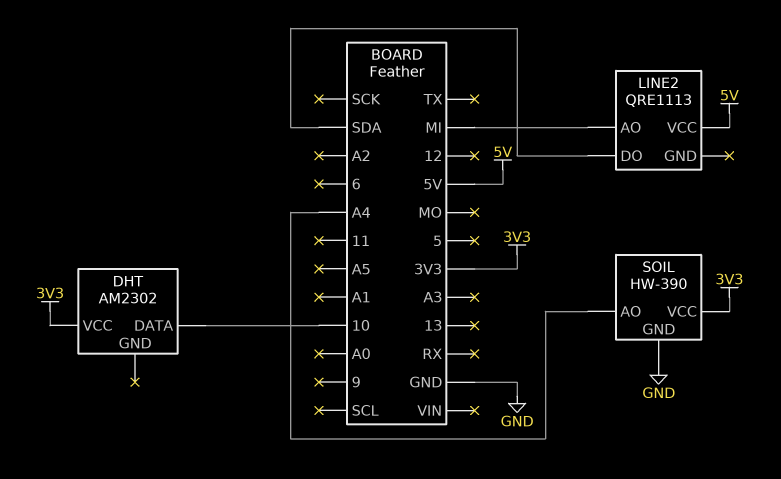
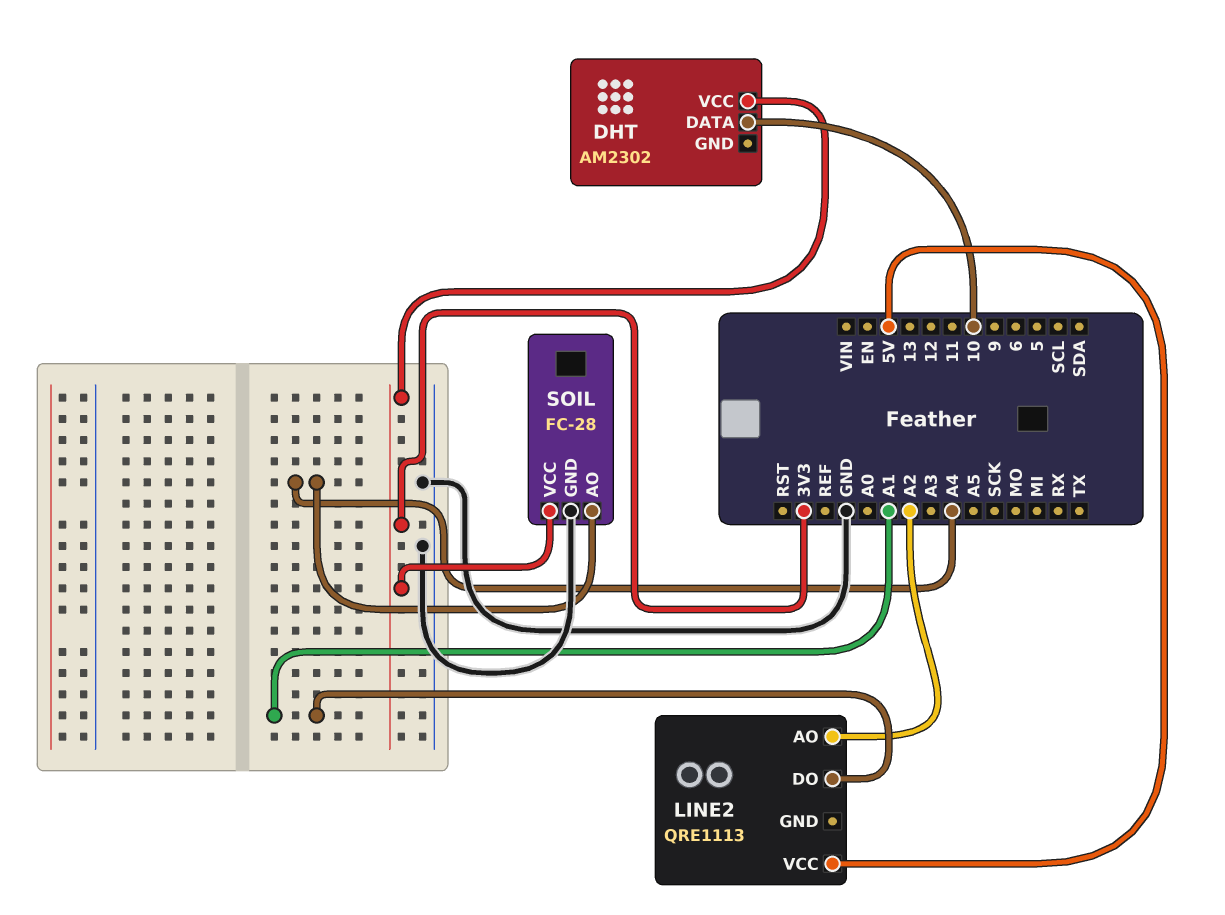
LINE2 pin AO: MI -> A2
LINE2 pin DO: SDA -> A1
SOIL: HW-390 -> FC-28

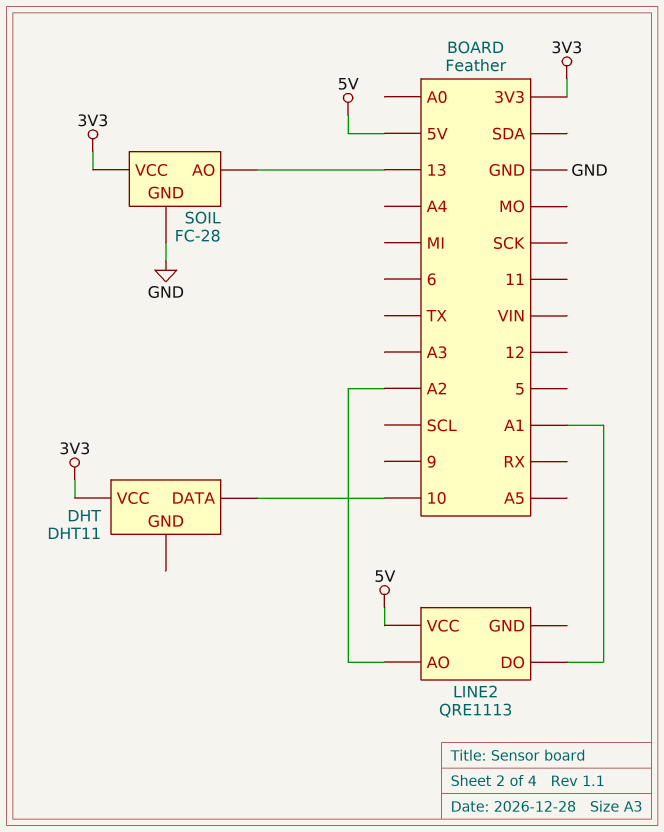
DHT: AM2302 -> DHT11
SOIL pin AO: A4 -> 13

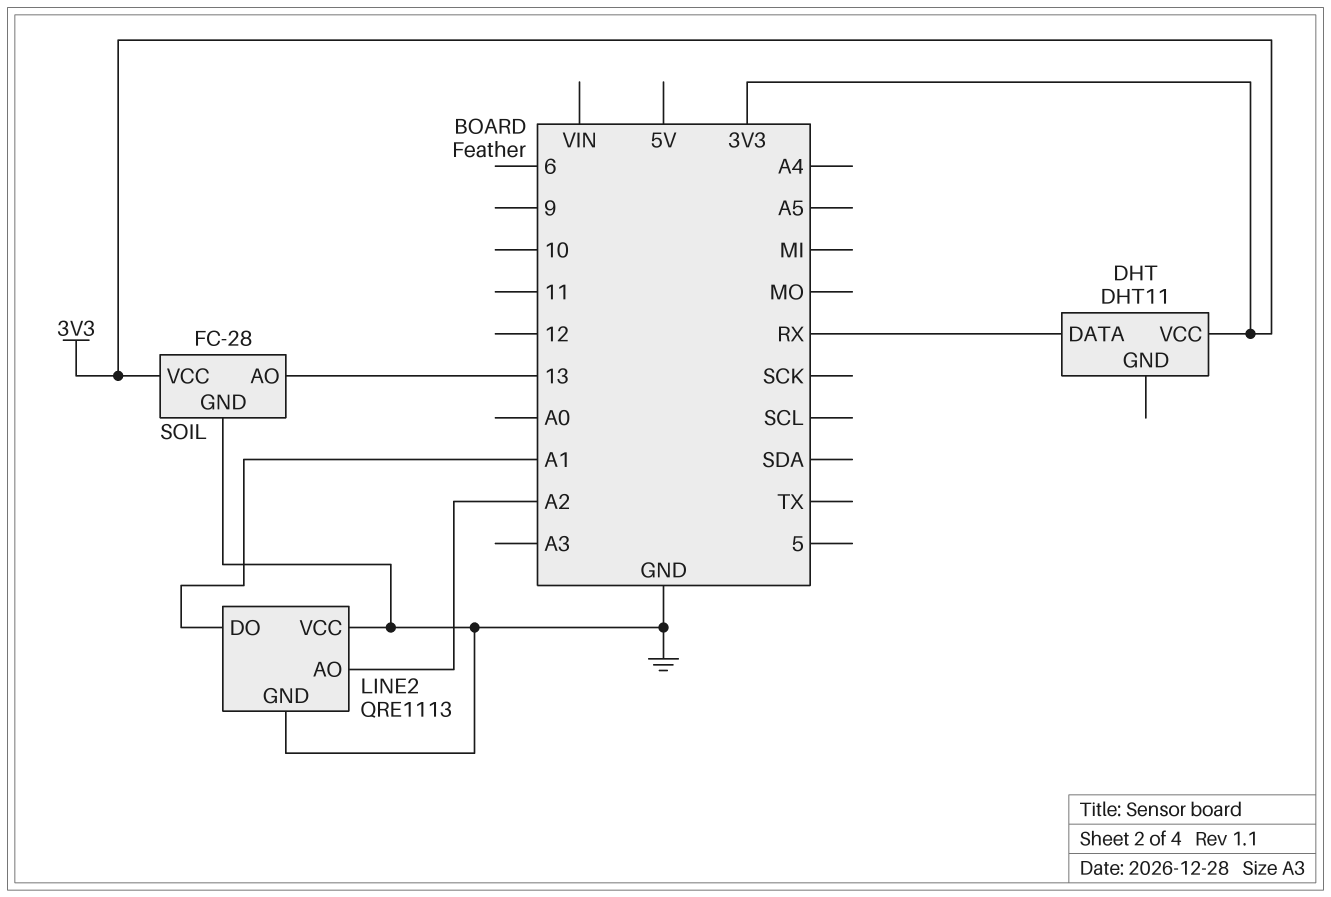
DHT pin DATA: 10 -> RX
LINE2 pin GND: none -> GND
LINE2 pin VCC: 5V -> GND

